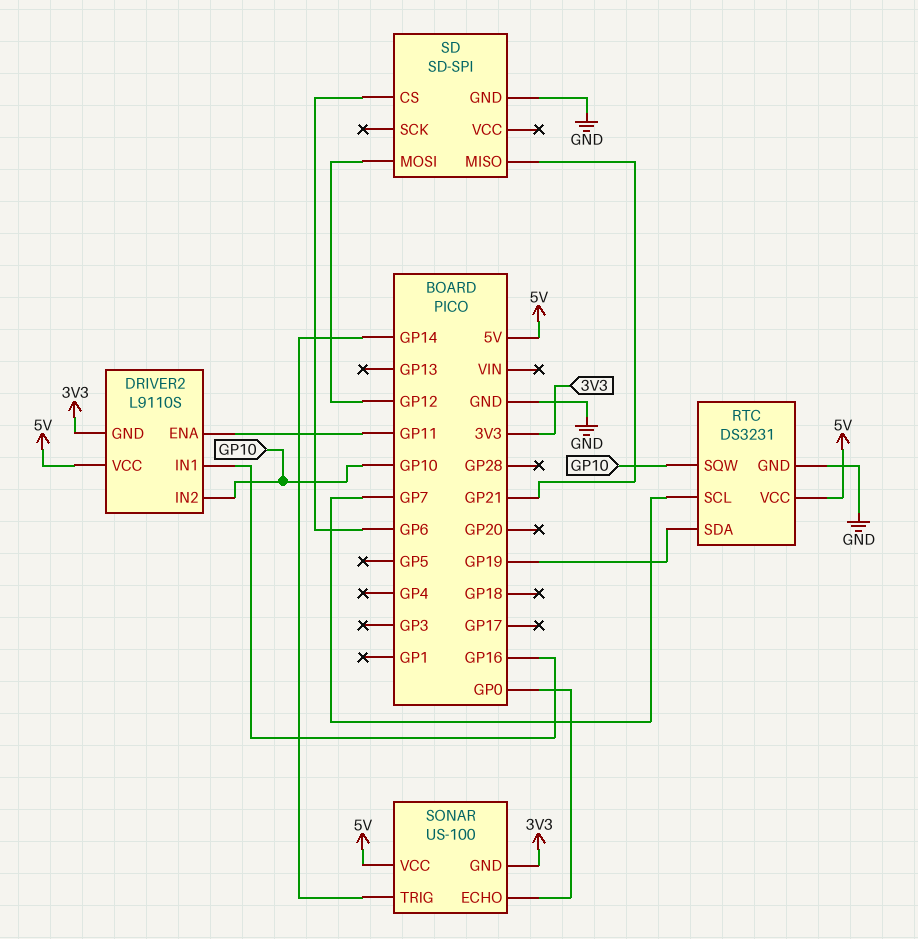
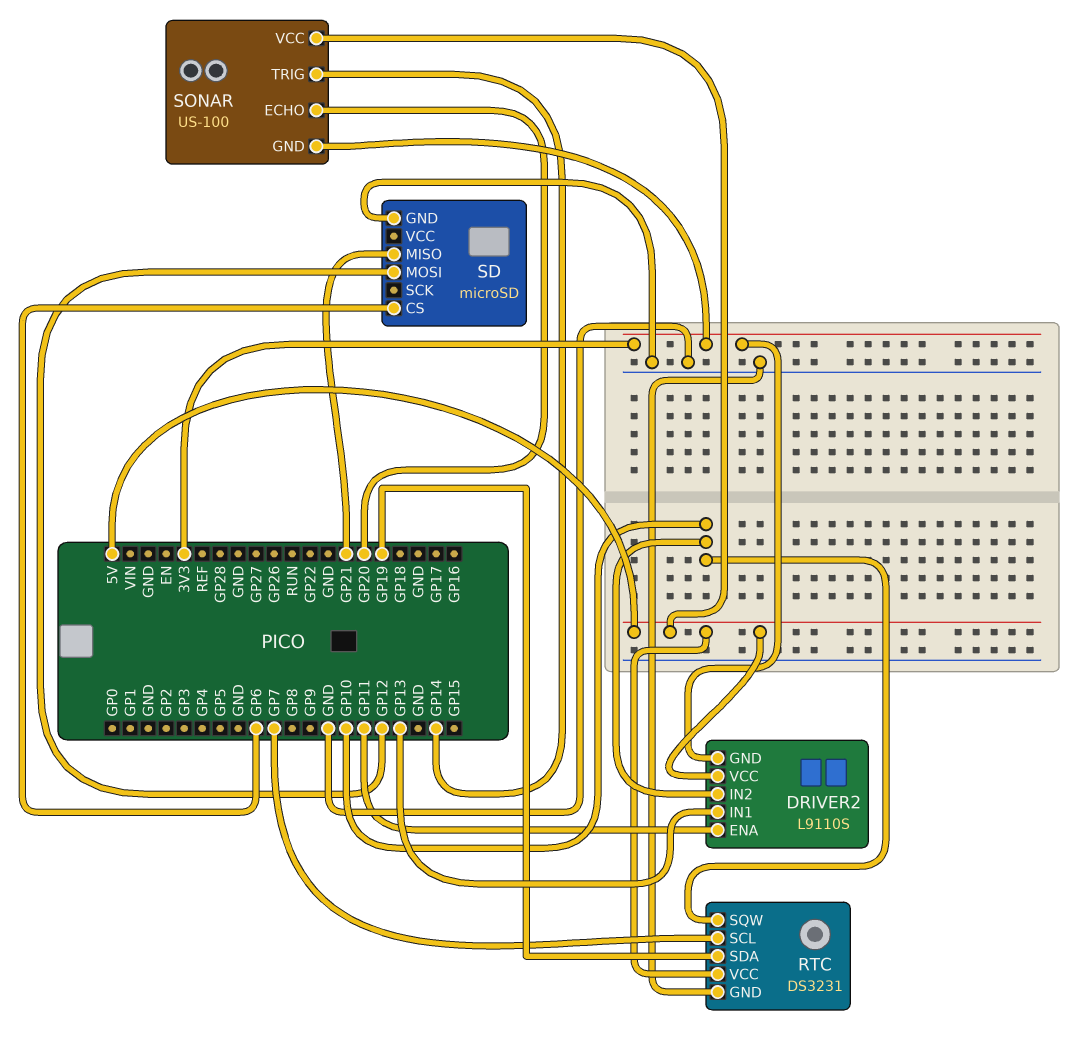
DRIVER2 pin IN1: GP16 -> GP13
SD: SD-SPI -> microSD
SONAR pin ECHO: GP0 -> GP20

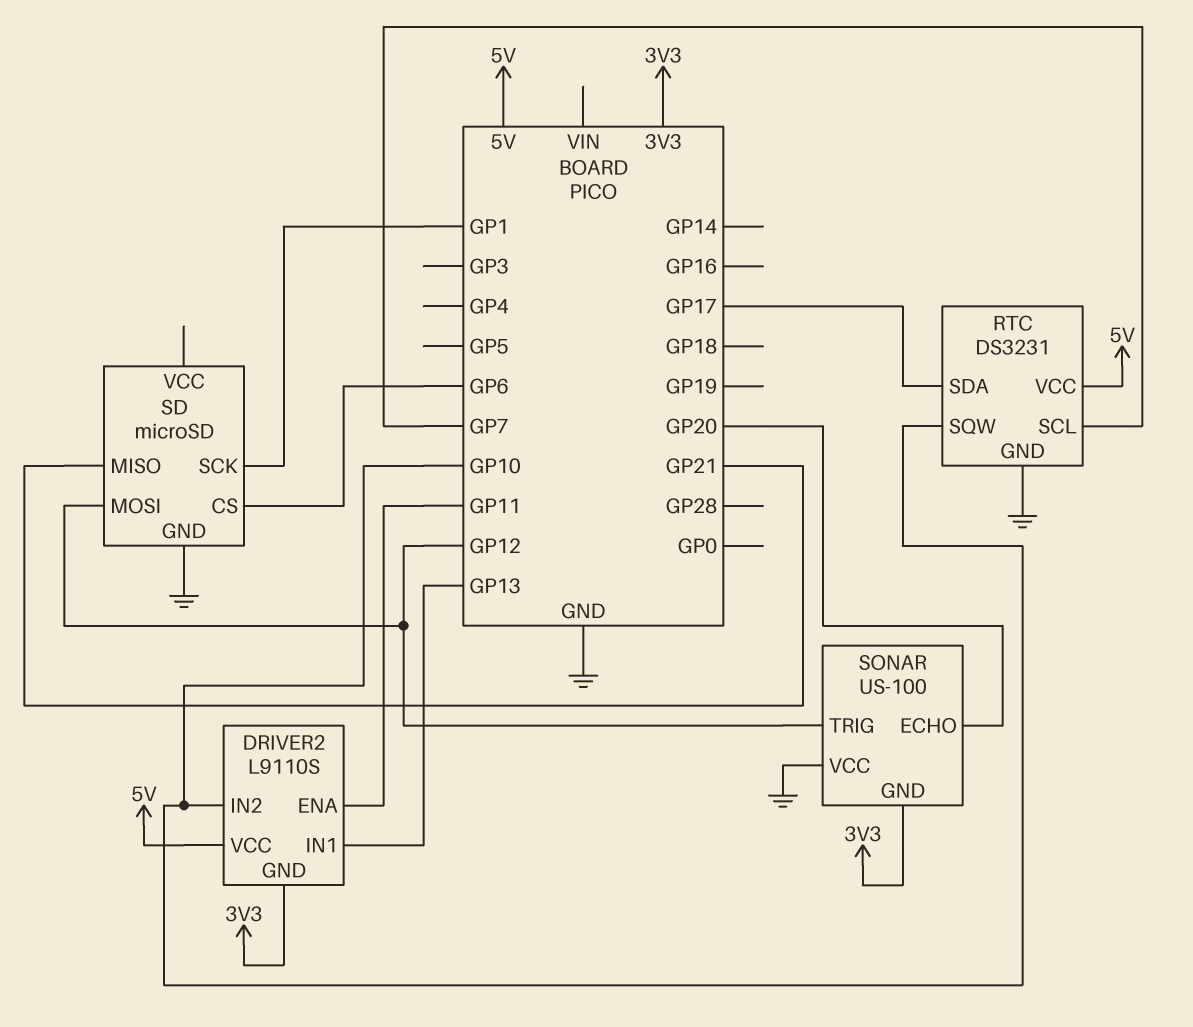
RTC pin SDA: GP19 -> GP17
SD pin SCK: none -> GP1
SONAR pin TRIG: GP14 -> GP12
SONAR pin VCC: 5V -> GND

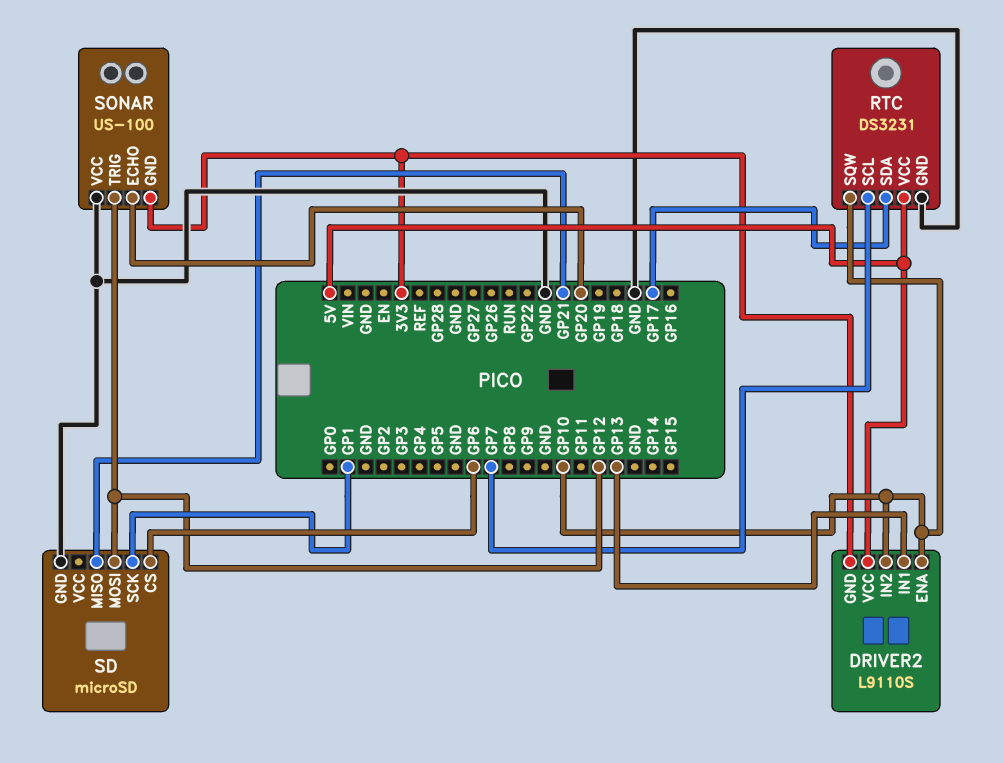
DRIVER2 pin ENA: GP11 -> GP10

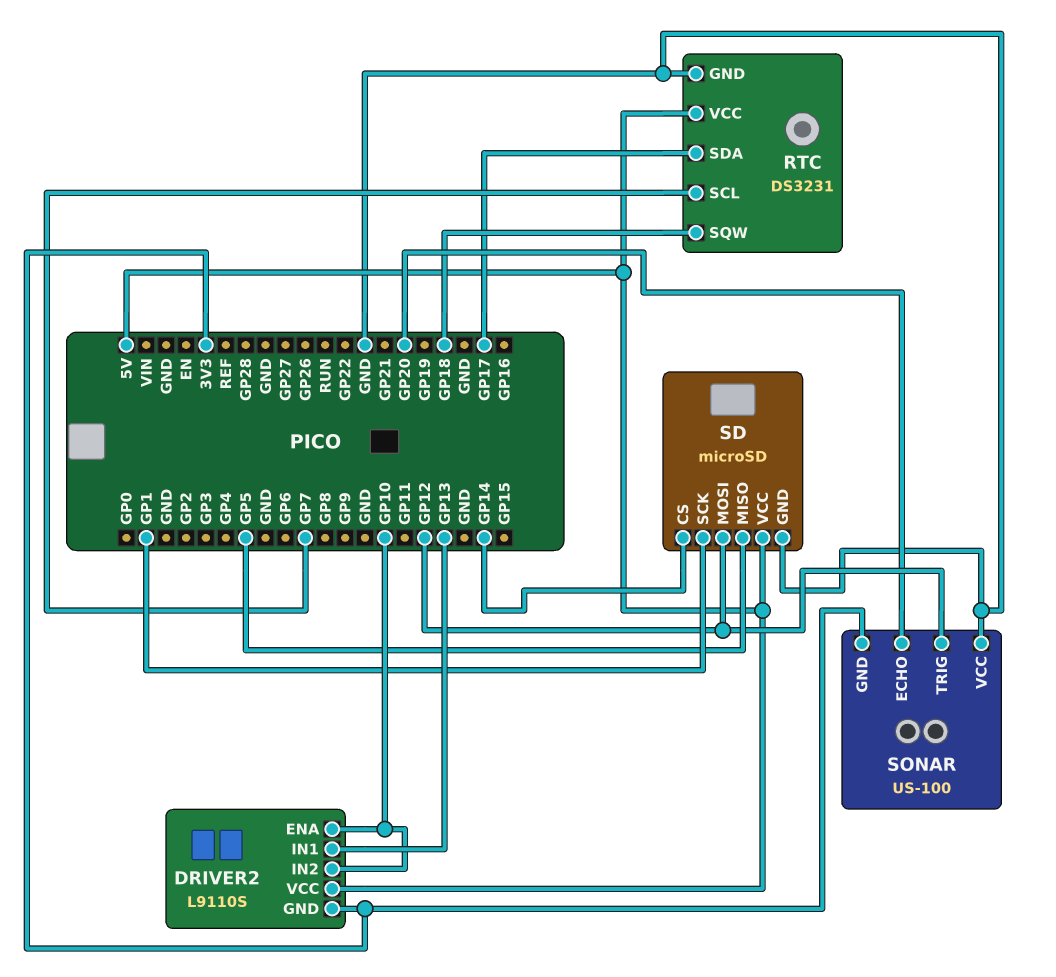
RTC pin SQW: GP10 -> GP18
SD pin CS: GP6 -> GP14
SD pin MISO: GP21 -> GP5
SD pin VCC: none -> 5V

